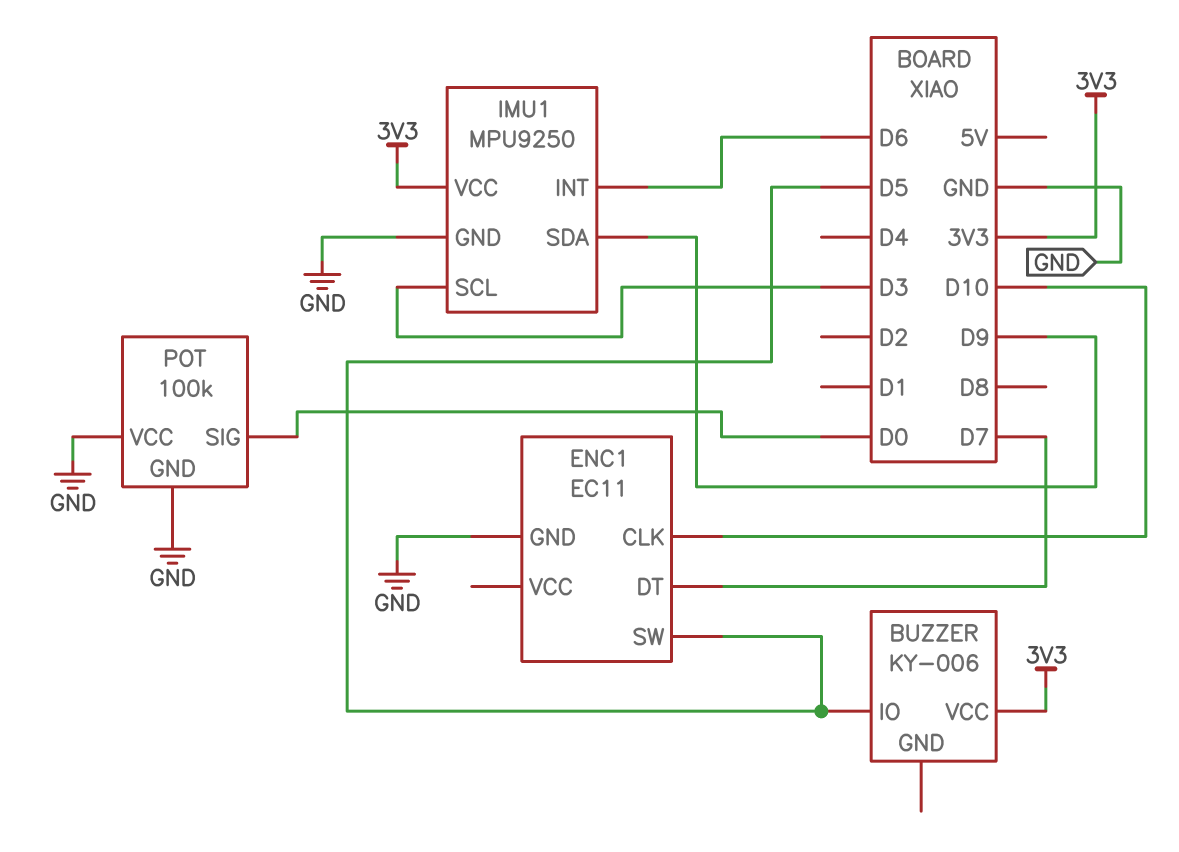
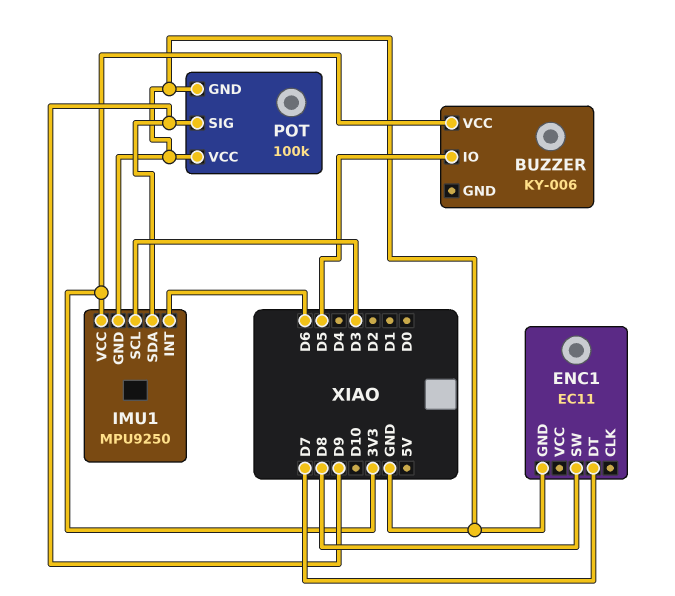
ENC1 pin CLK: D10 -> none
ENC1 pin SW: D5 -> D8
POT pin SIG: D0 -> D9

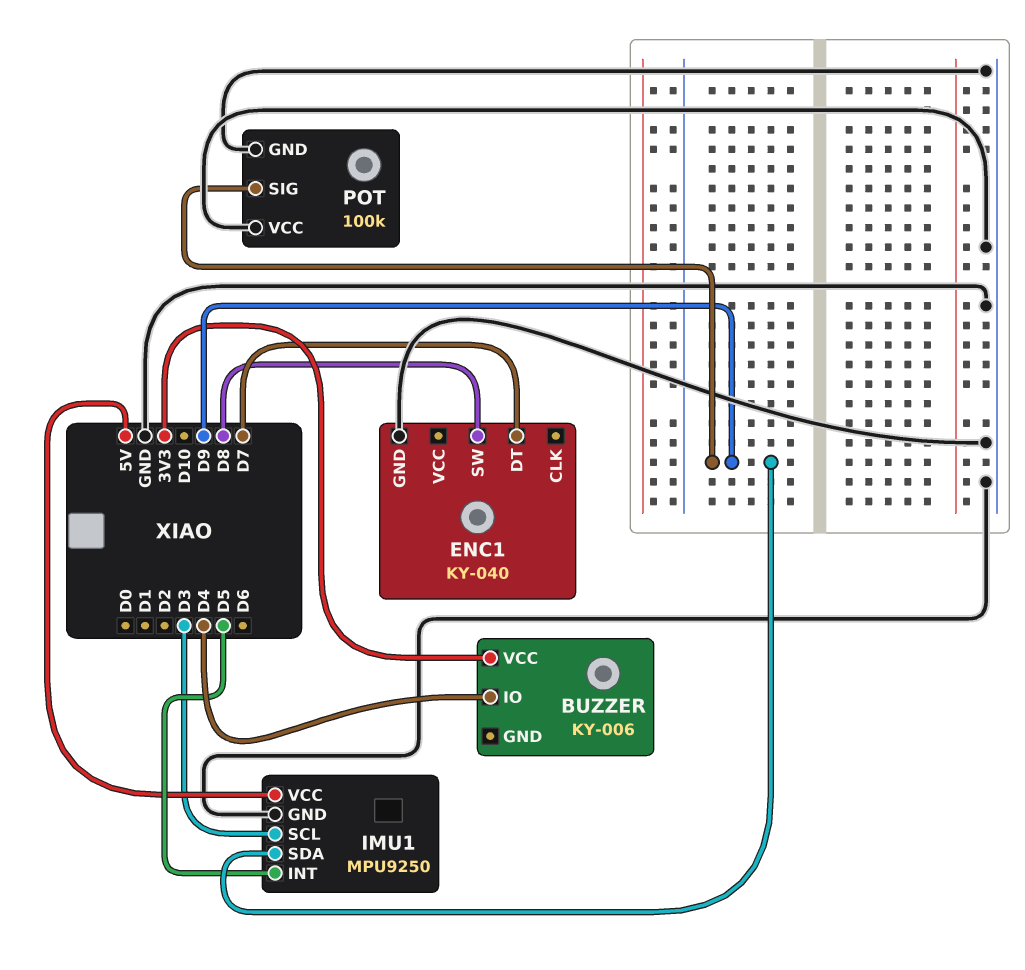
BUZZER pin IO: D5 -> D4
ENC1: EC11 -> KY-040
IMU1 pin INT: D6 -> D5
IMU1 pin VCC: 3V3 -> 5V

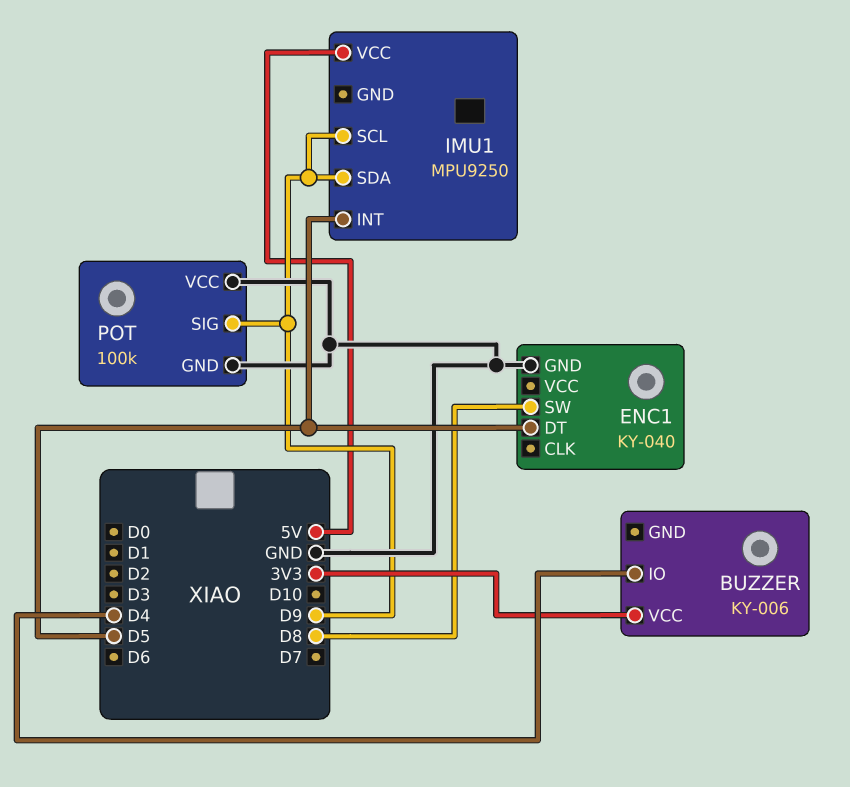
ENC1 pin DT: D7 -> D5
IMU1 pin GND: GND -> none
IMU1 pin SCL: D3 -> D9

